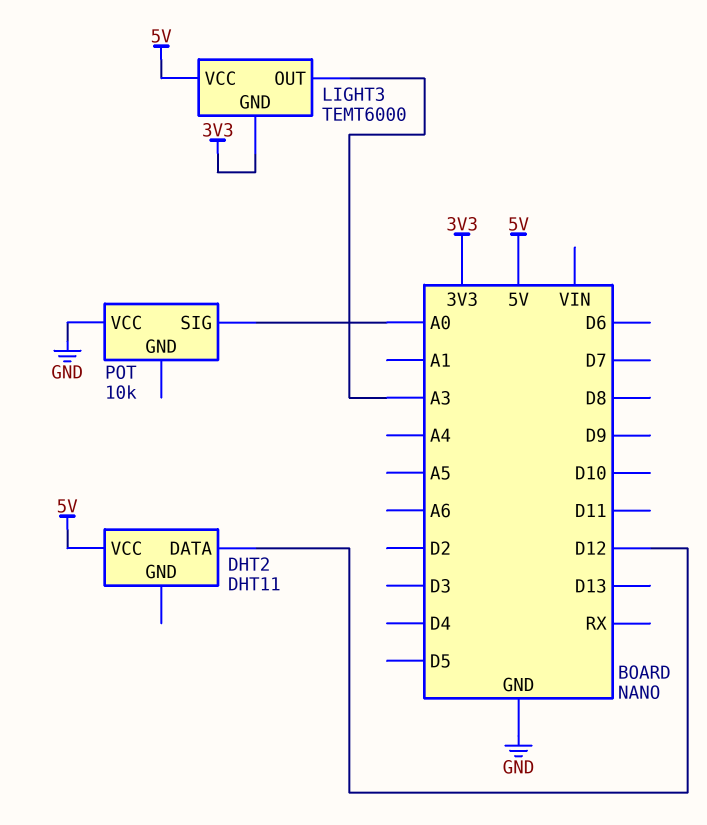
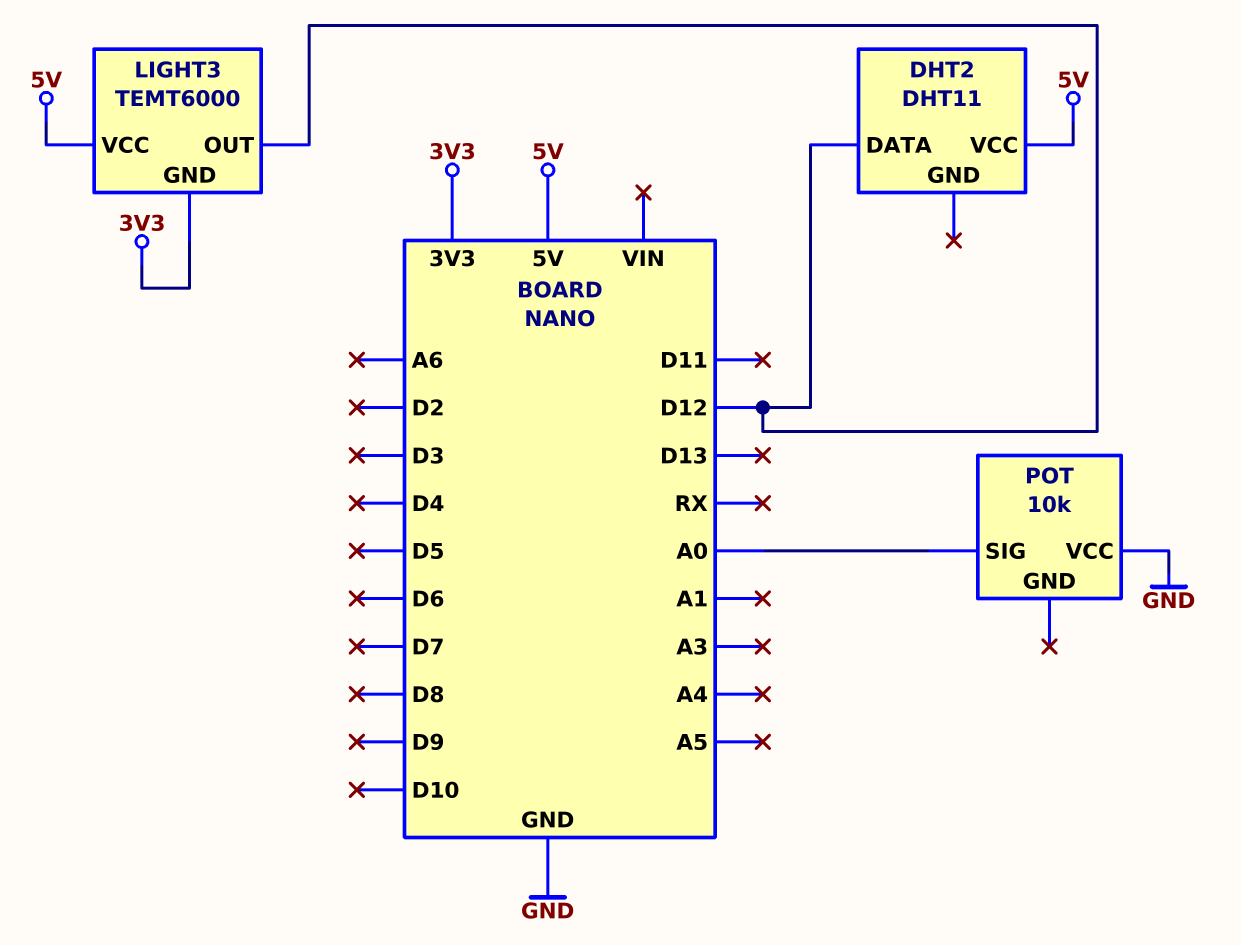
LIGHT3 pin OUT: A3 -> D12

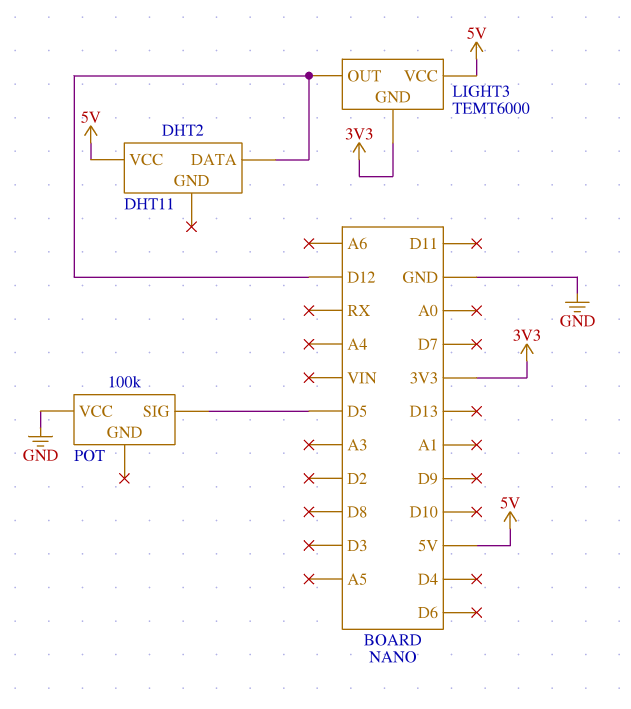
POT: 10k -> 100k
POT pin SIG: A0 -> D5

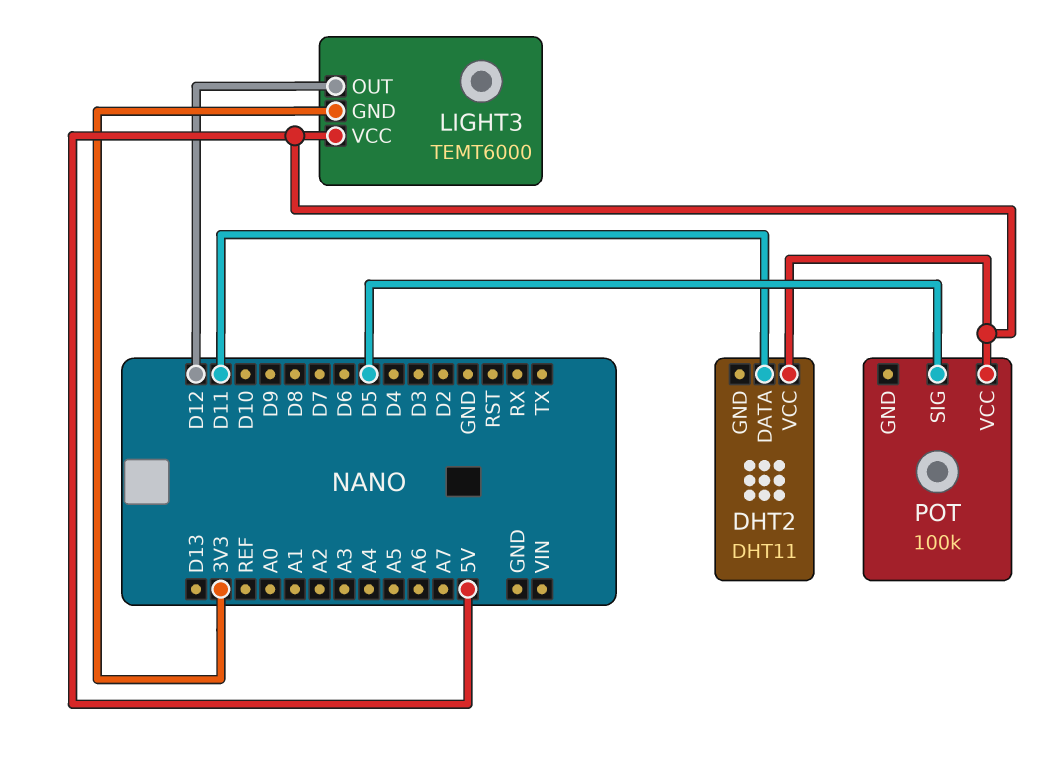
DHT2 pin DATA: D12 -> D11
POT pin VCC: GND -> 5V

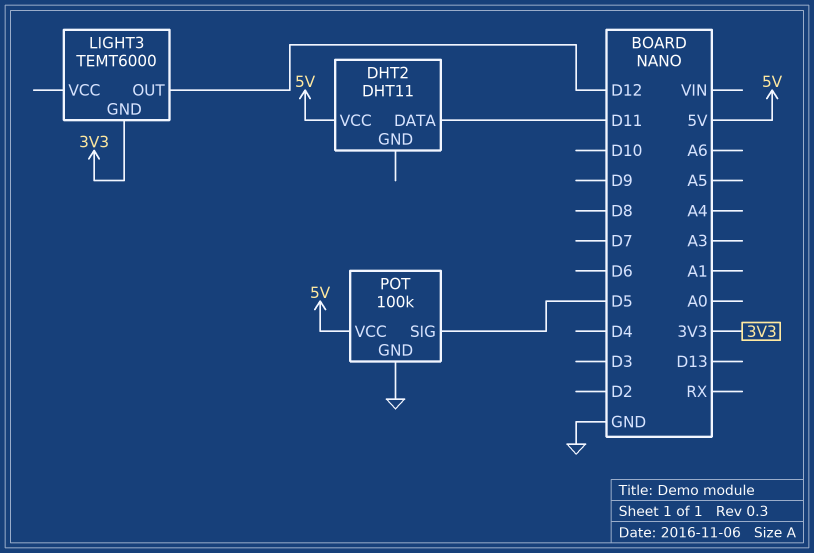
LIGHT3 pin VCC: 5V -> none
POT pin GND: none -> GND

